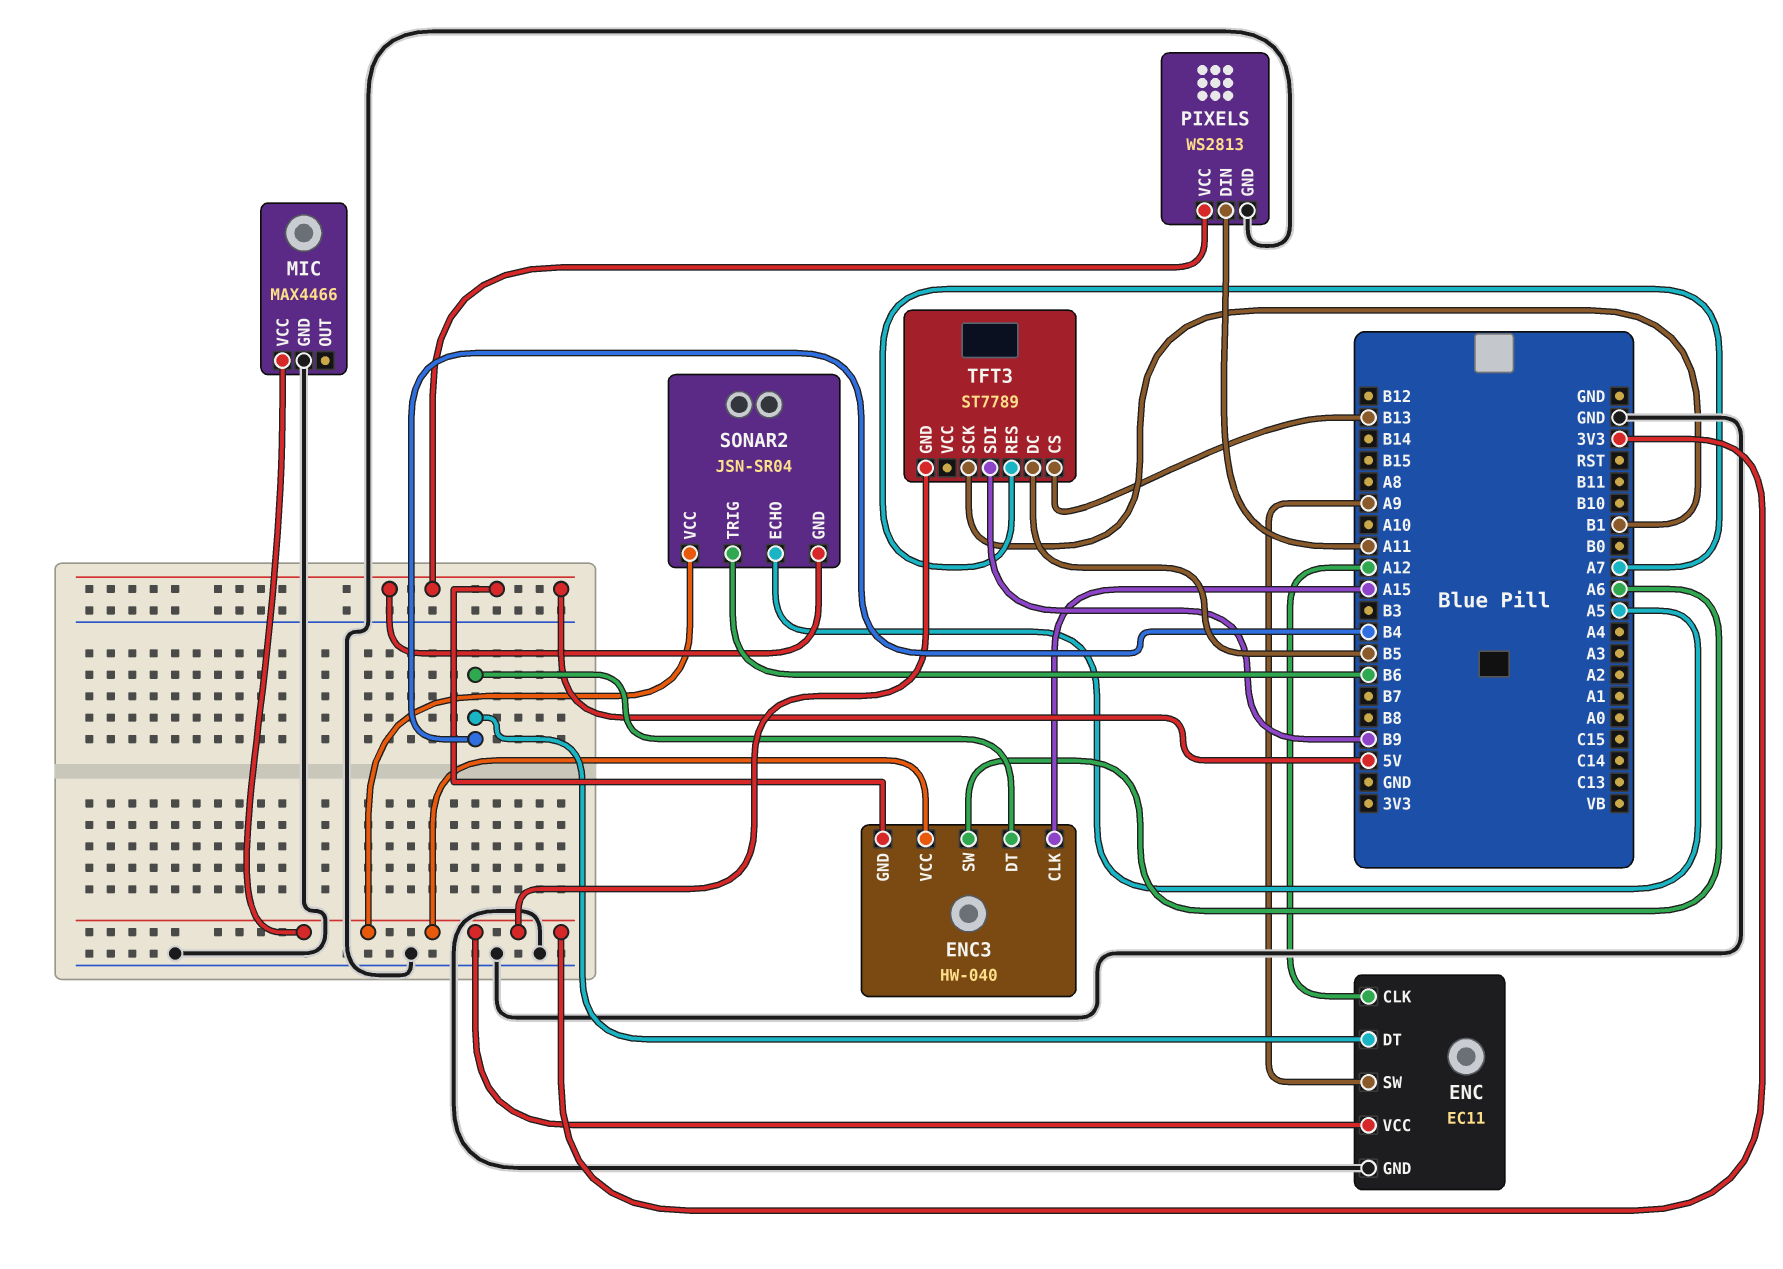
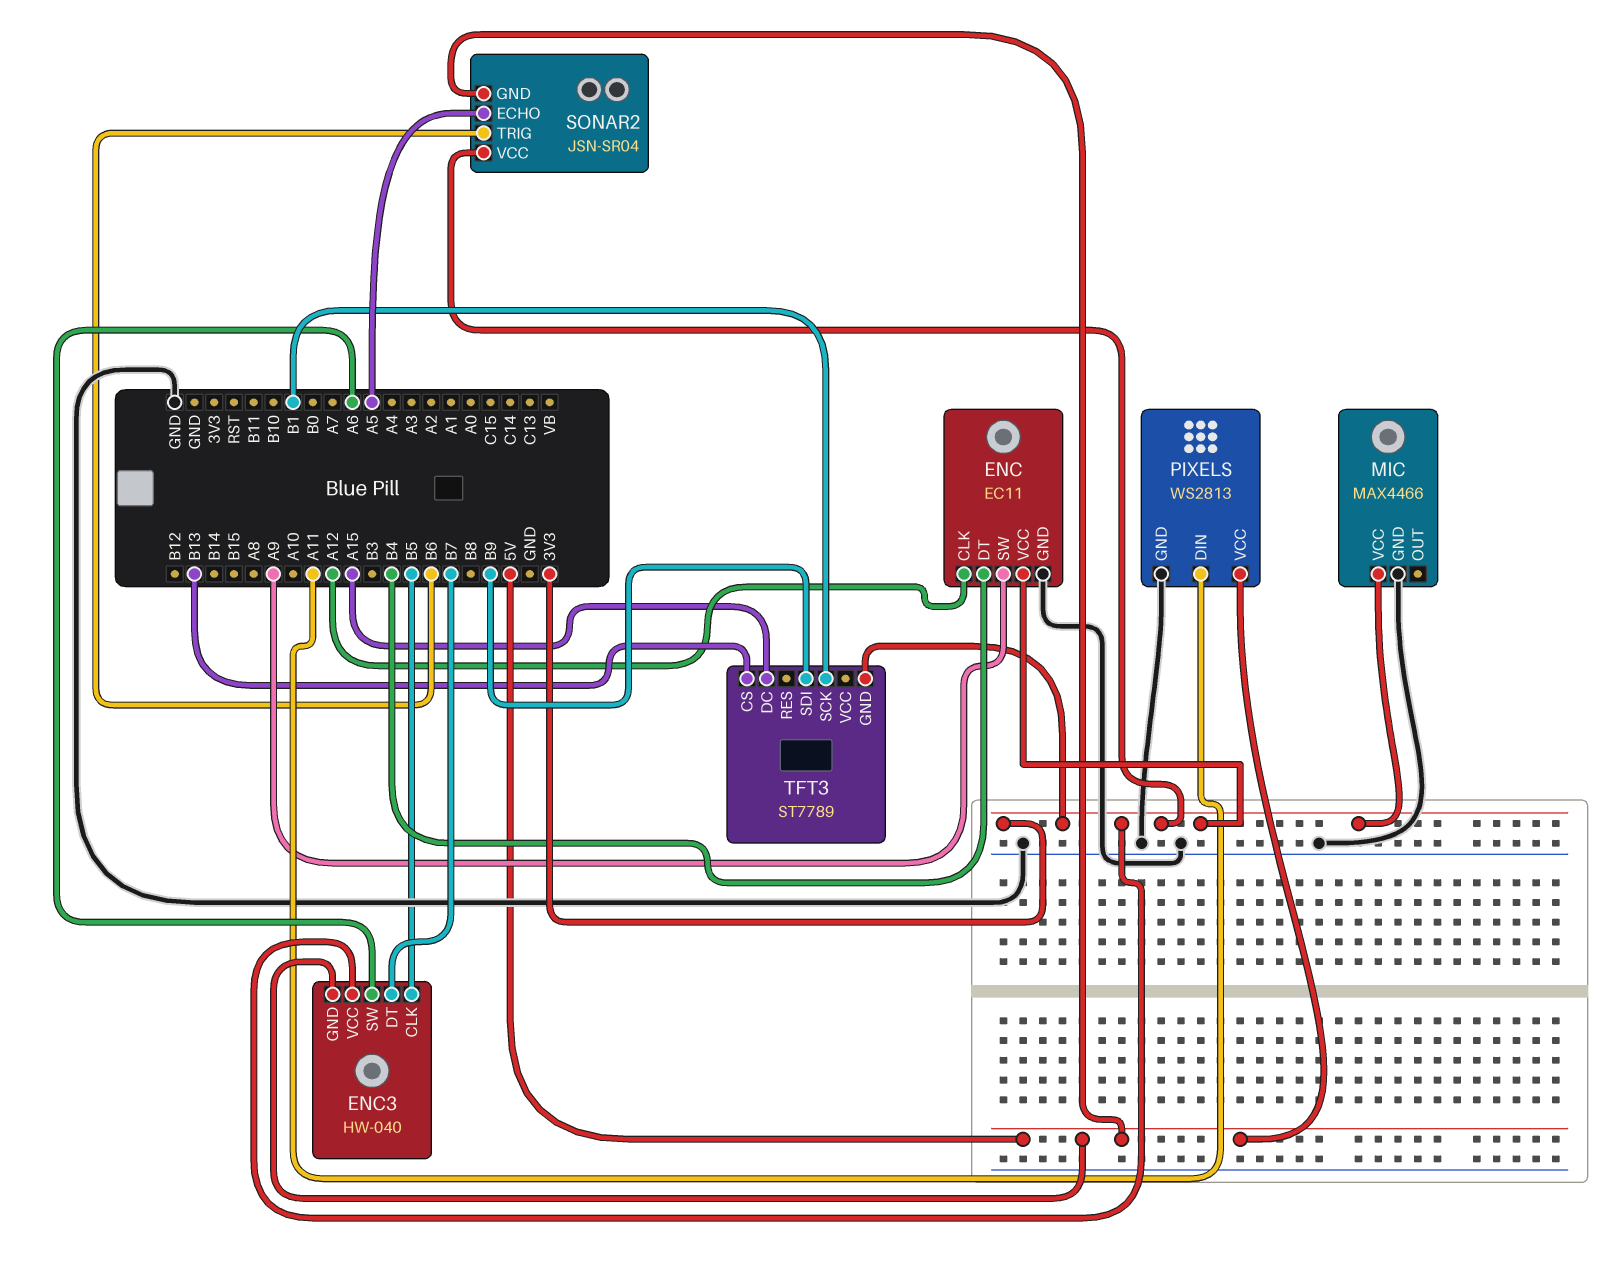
ENC3 pin CLK: A15 -> B5
ENC3 pin DT: B4 -> B7
TFT3 pin DC: B5 -> A15
TFT3 pin RES: A7 -> none

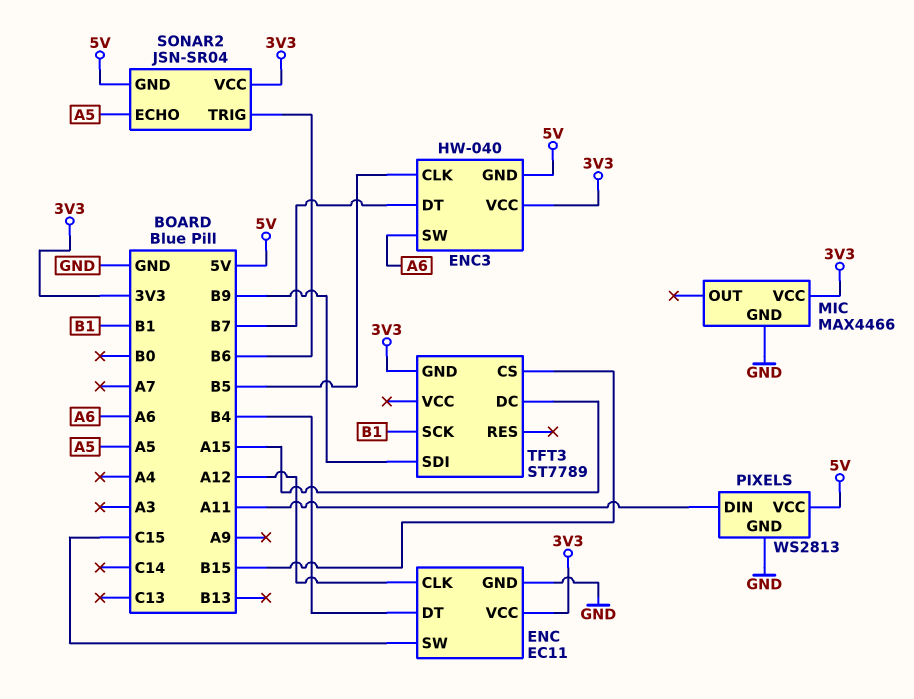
ENC pin SW: A9 -> C15
TFT3 pin CS: B13 -> B15

